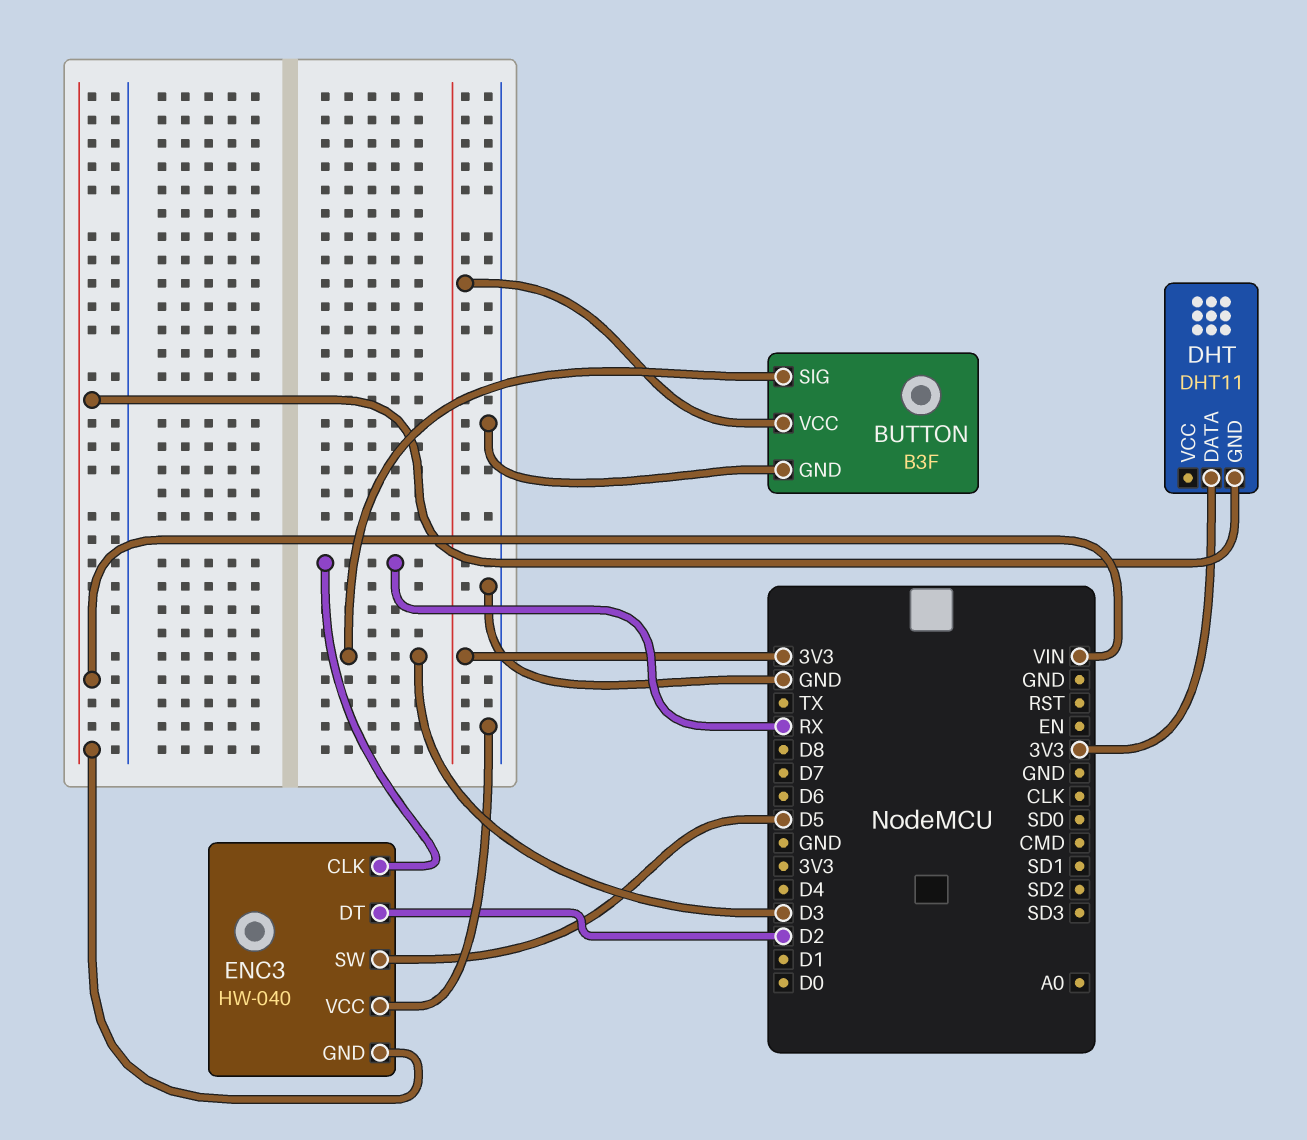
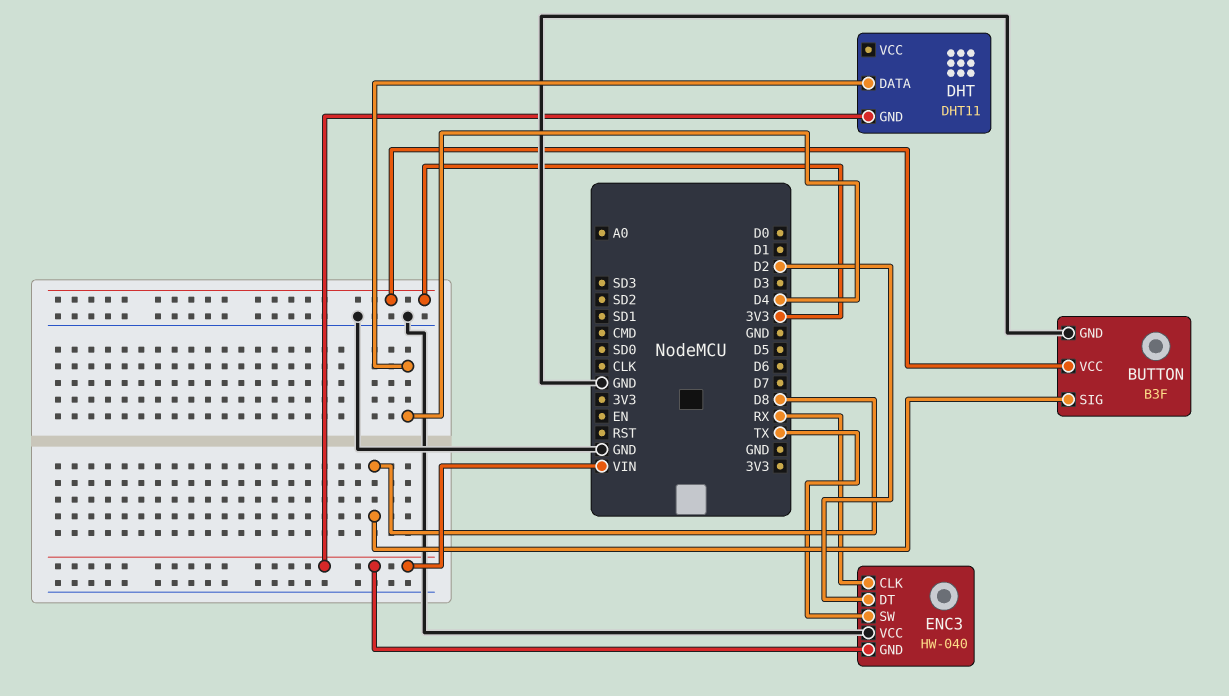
BUTTON pin SIG: D3 -> D8
DHT pin DATA: 3V3 -> D4
ENC3 pin SW: D5 -> TX

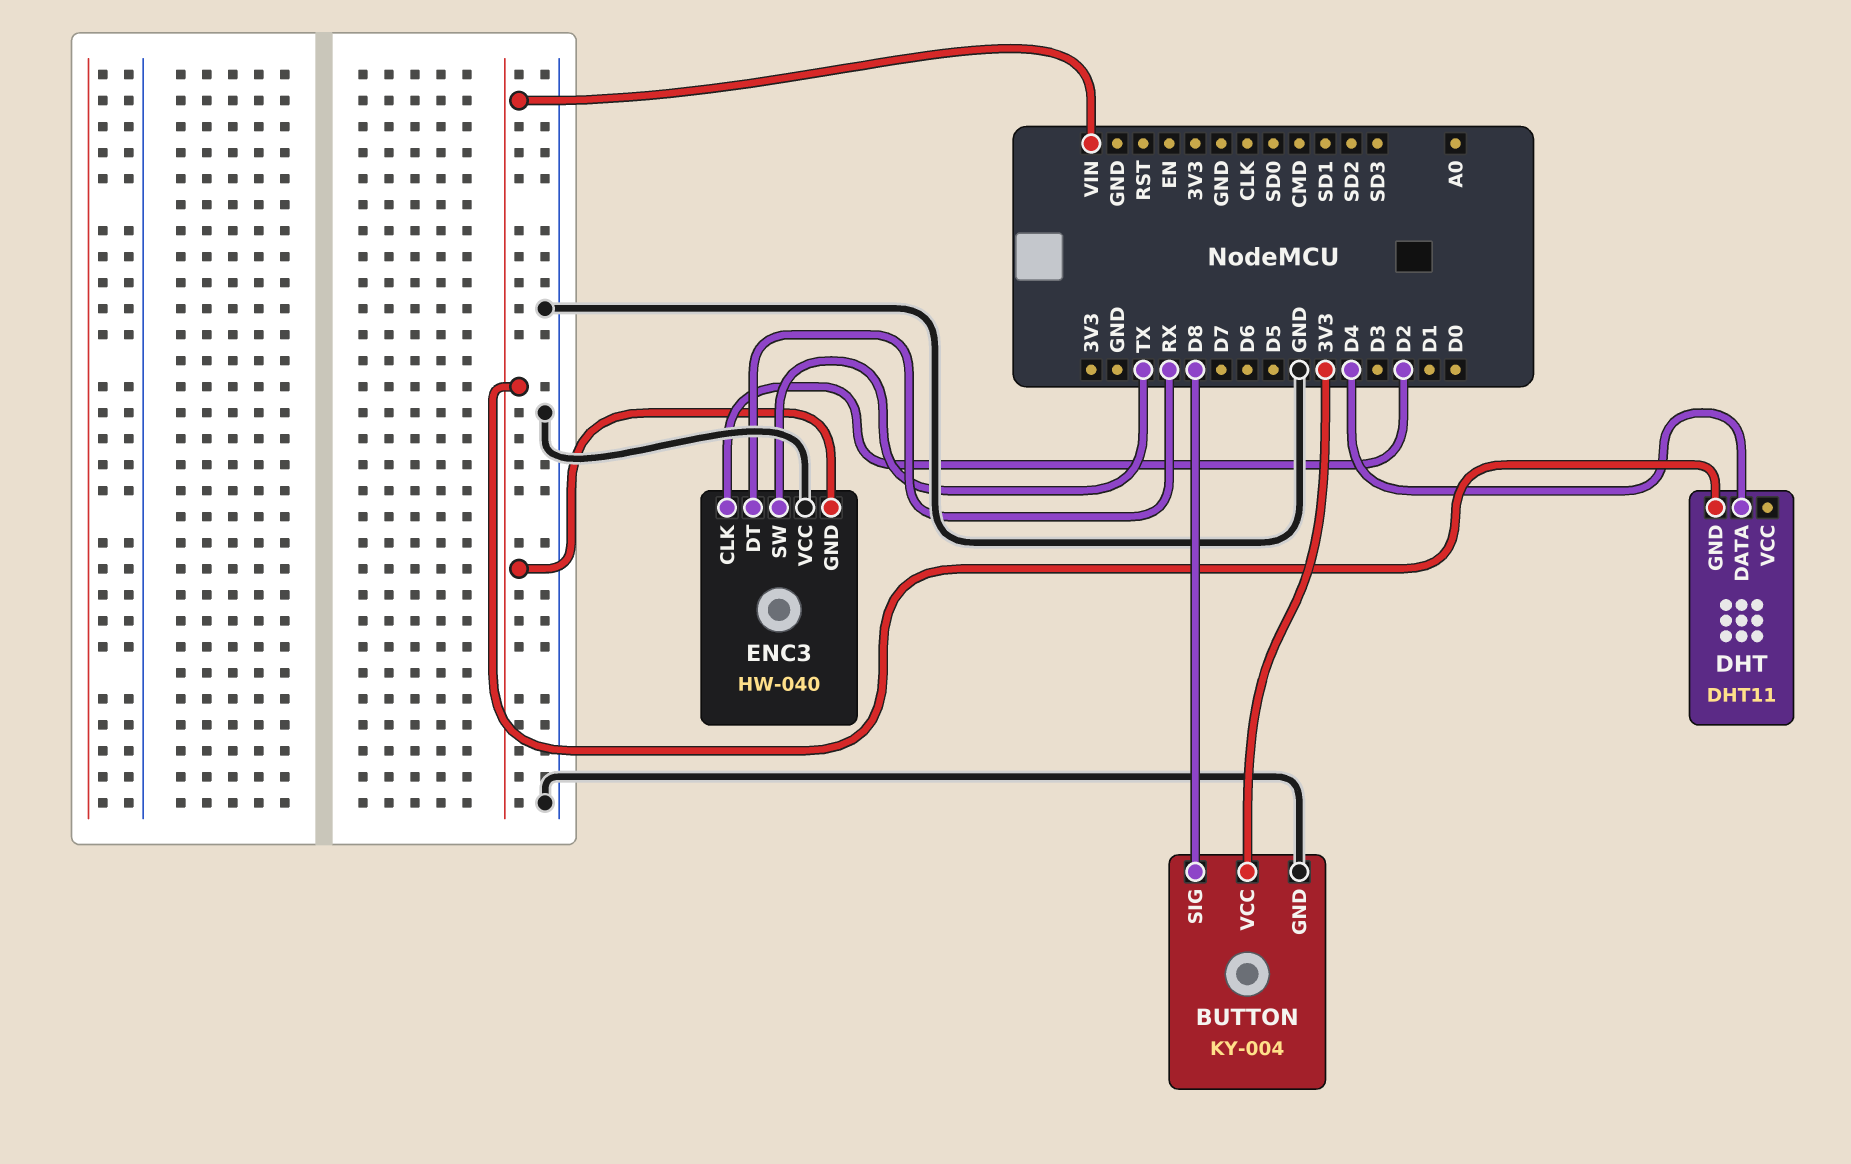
BUTTON: B3F -> KY-004
ENC3 pin CLK: RX -> D2
ENC3 pin DT: D2 -> RX

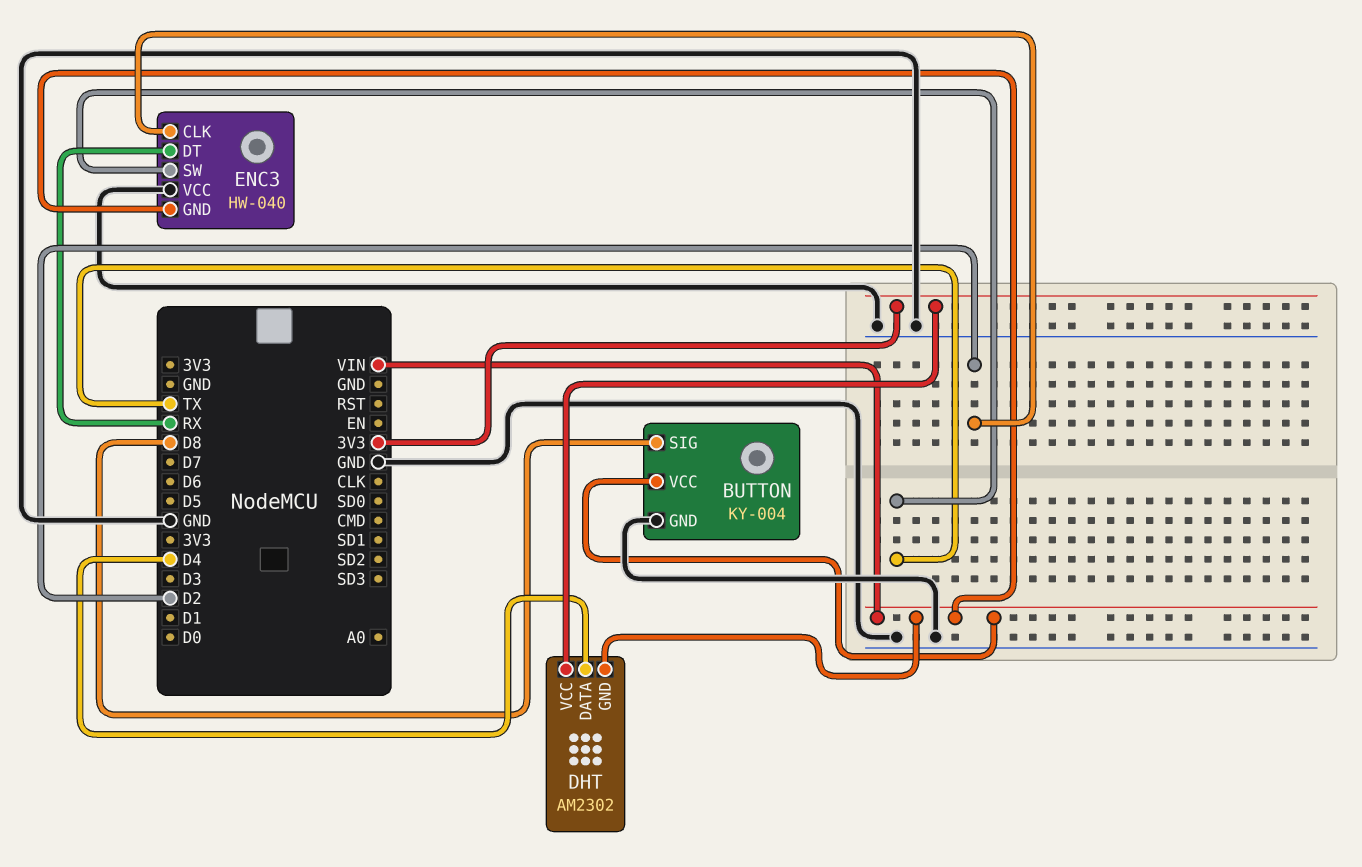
BUTTON pin VCC: 3V3 -> VIN
DHT: DHT11 -> AM2302
DHT pin VCC: none -> 3V3

